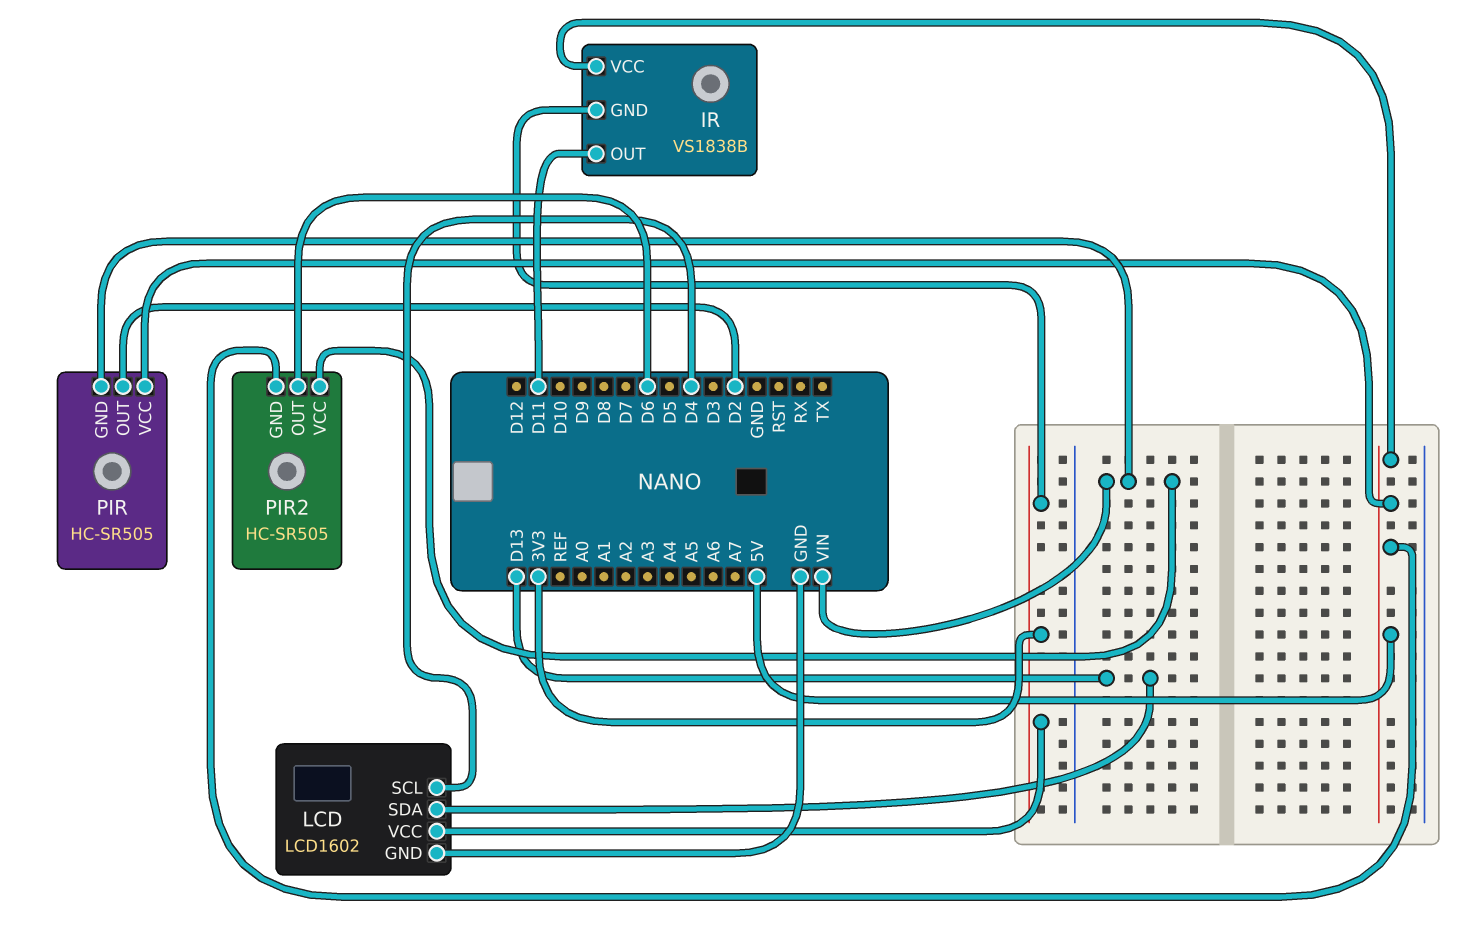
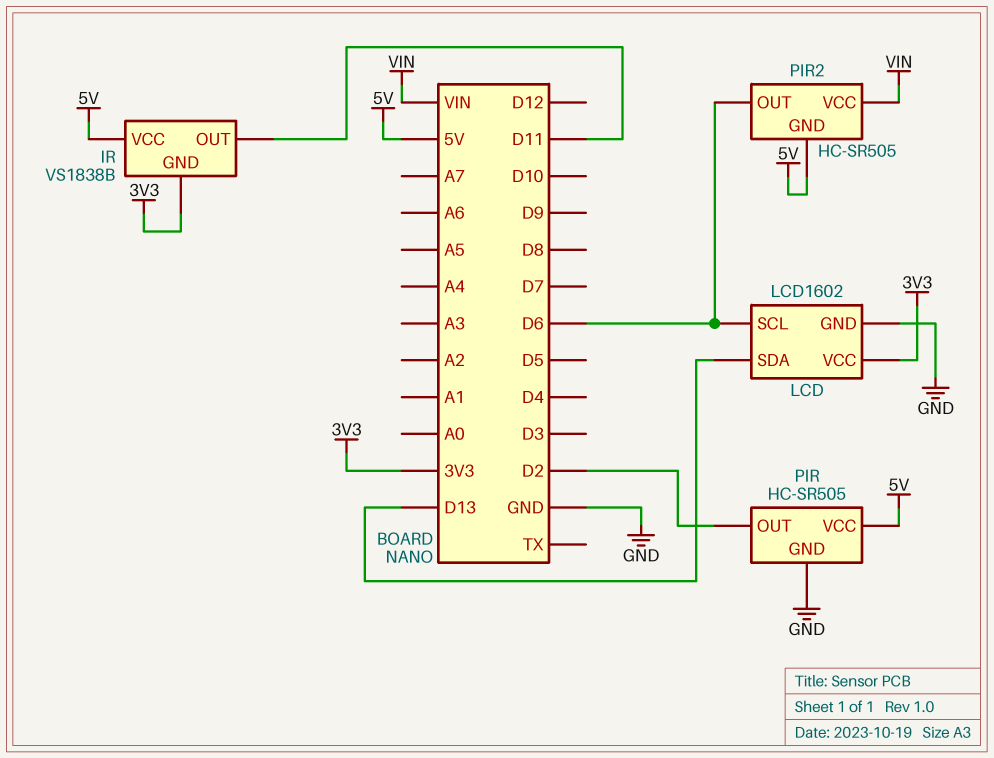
LCD pin SCL: D4 -> D6
PIR pin GND: VIN -> GND

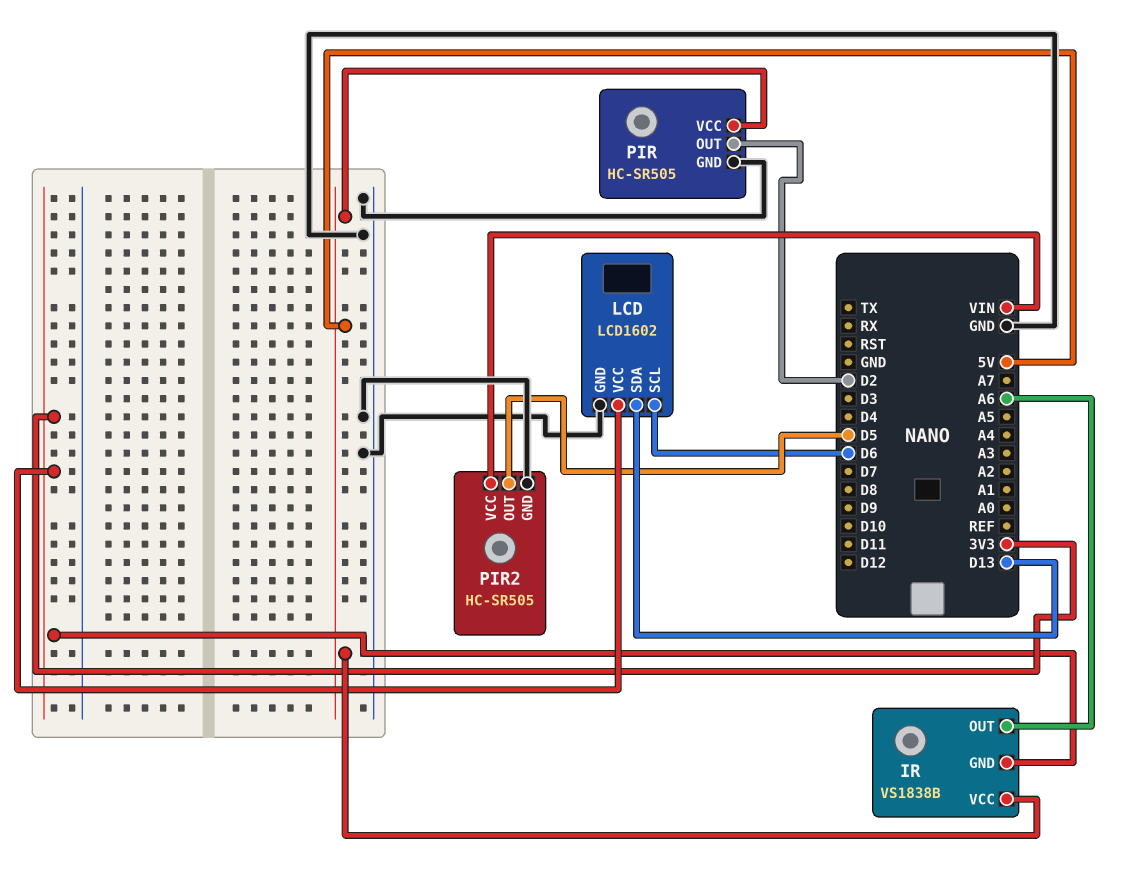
IR pin OUT: D11 -> A6
PIR2 pin GND: 5V -> GND
PIR2 pin OUT: D6 -> D5

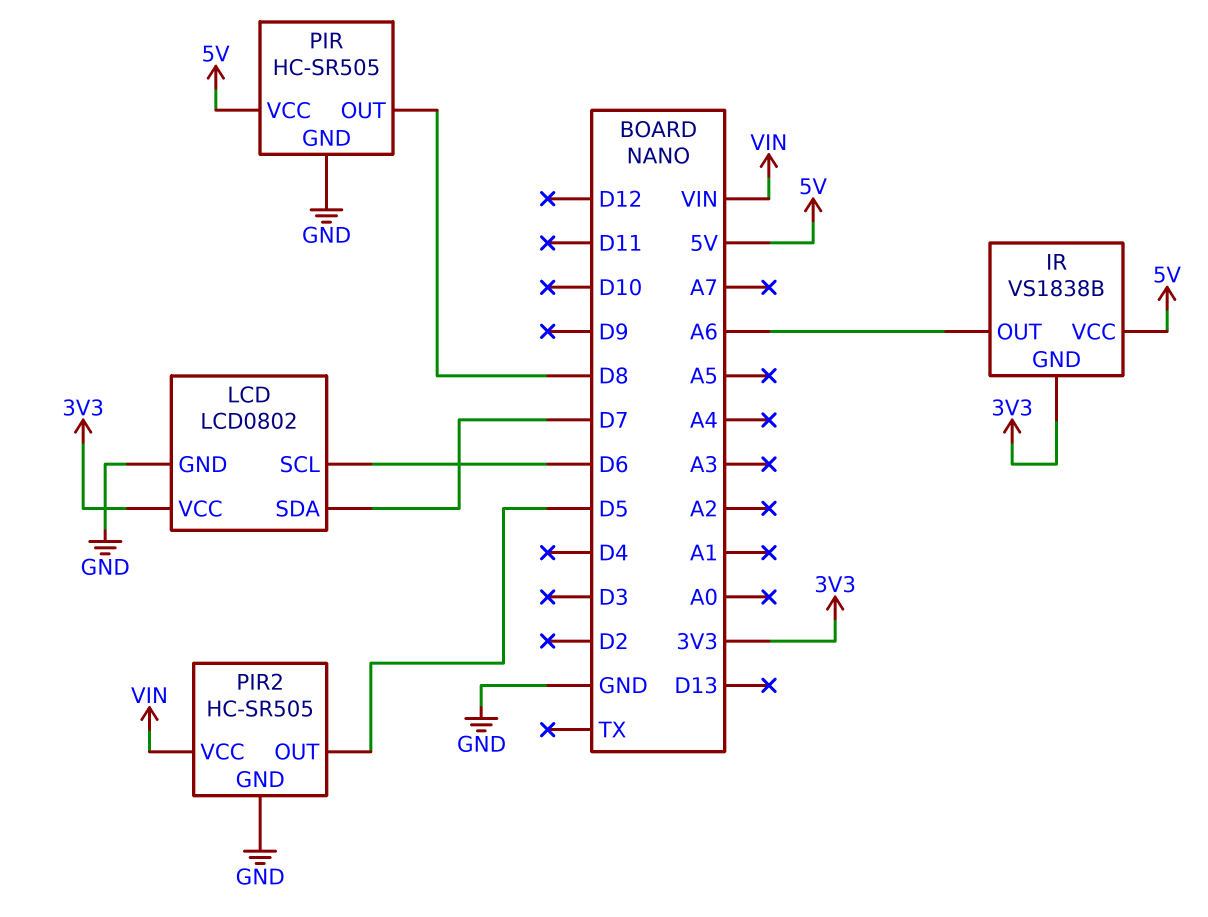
LCD: LCD1602 -> LCD0802
LCD pin SDA: D13 -> D7
PIR pin OUT: D2 -> D8

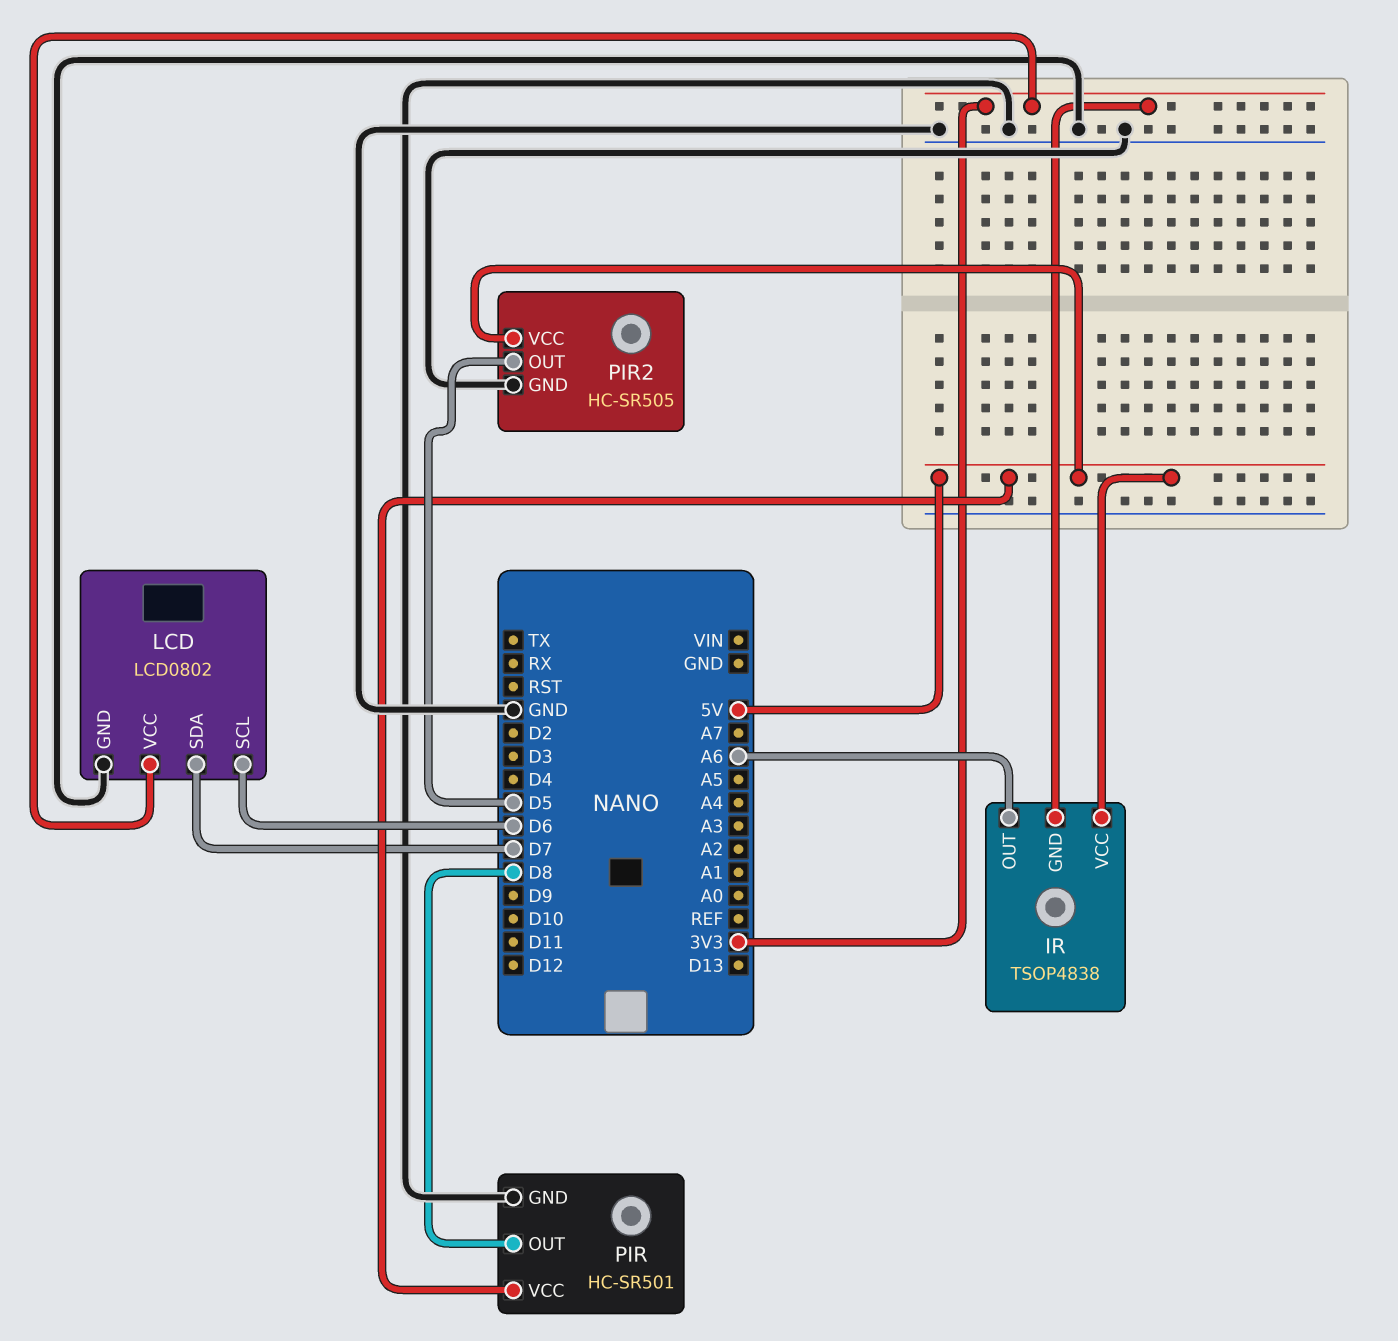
IR: VS1838B -> TSOP4838
PIR: HC-SR505 -> HC-SR501
PIR2 pin VCC: VIN -> 5V

